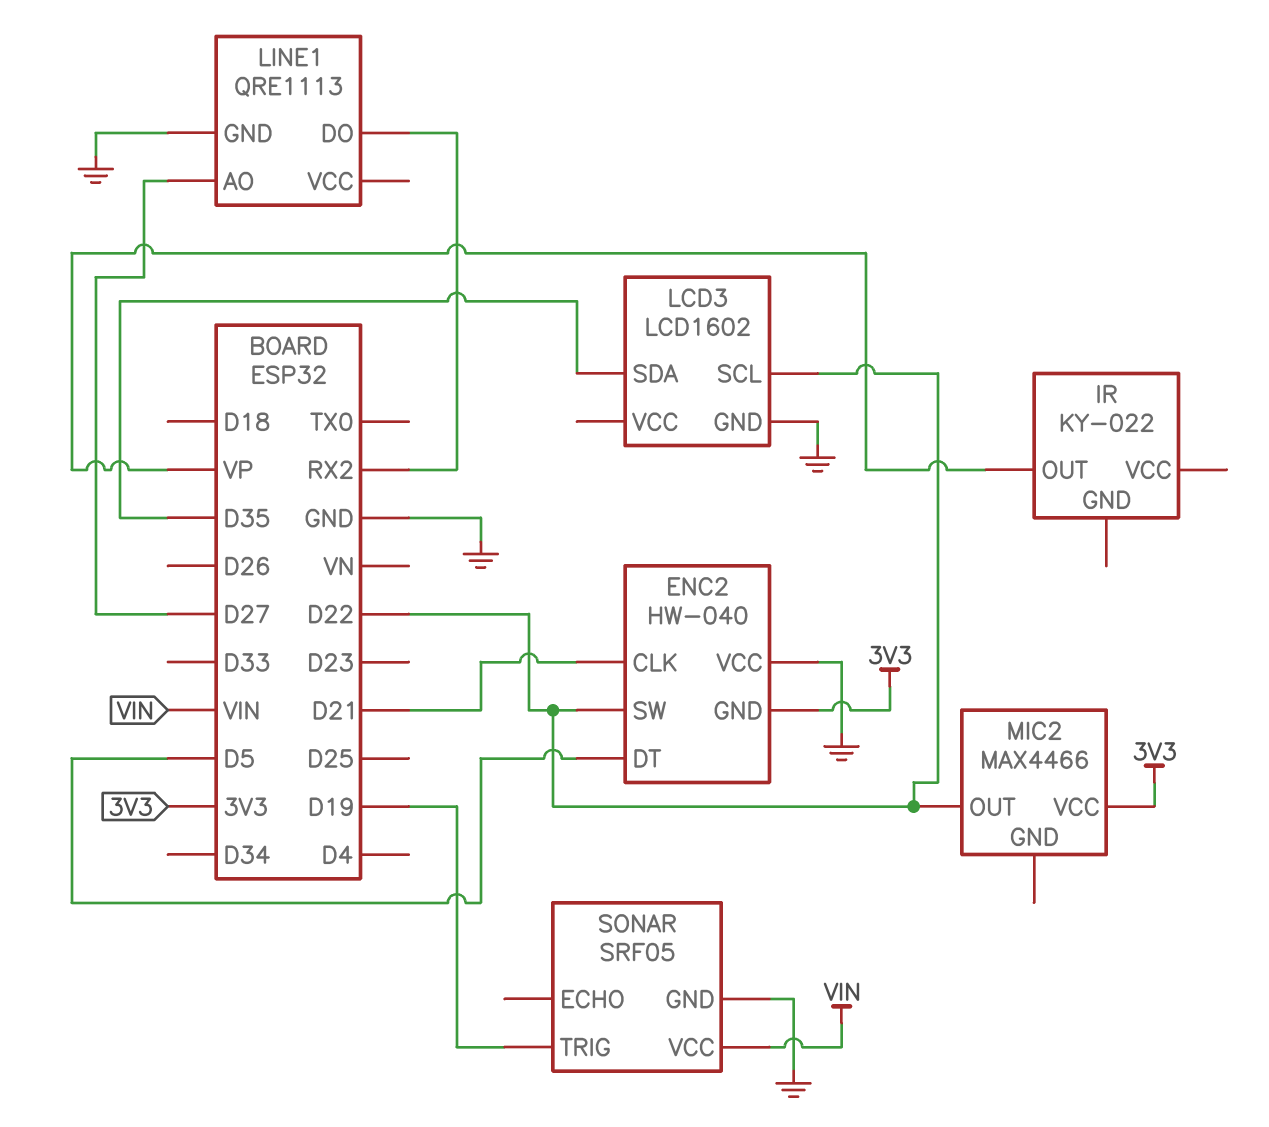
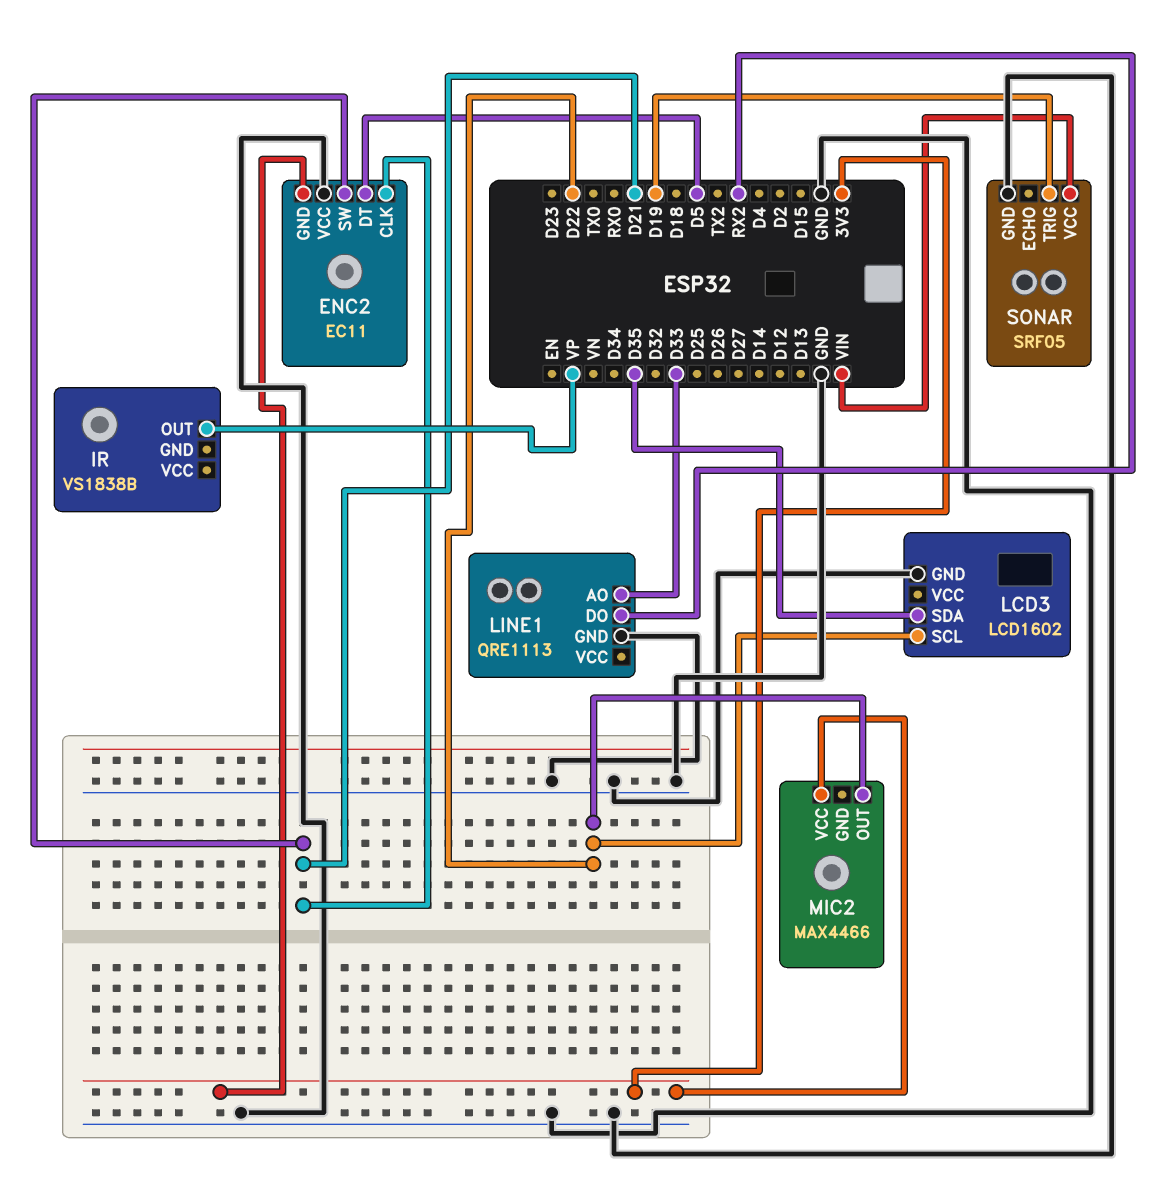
ENC2: HW-040 -> EC11
ENC2 pin SW: D22 -> D21
IR: KY-022 -> VS1838B
LINE1 pin AO: D27 -> D33

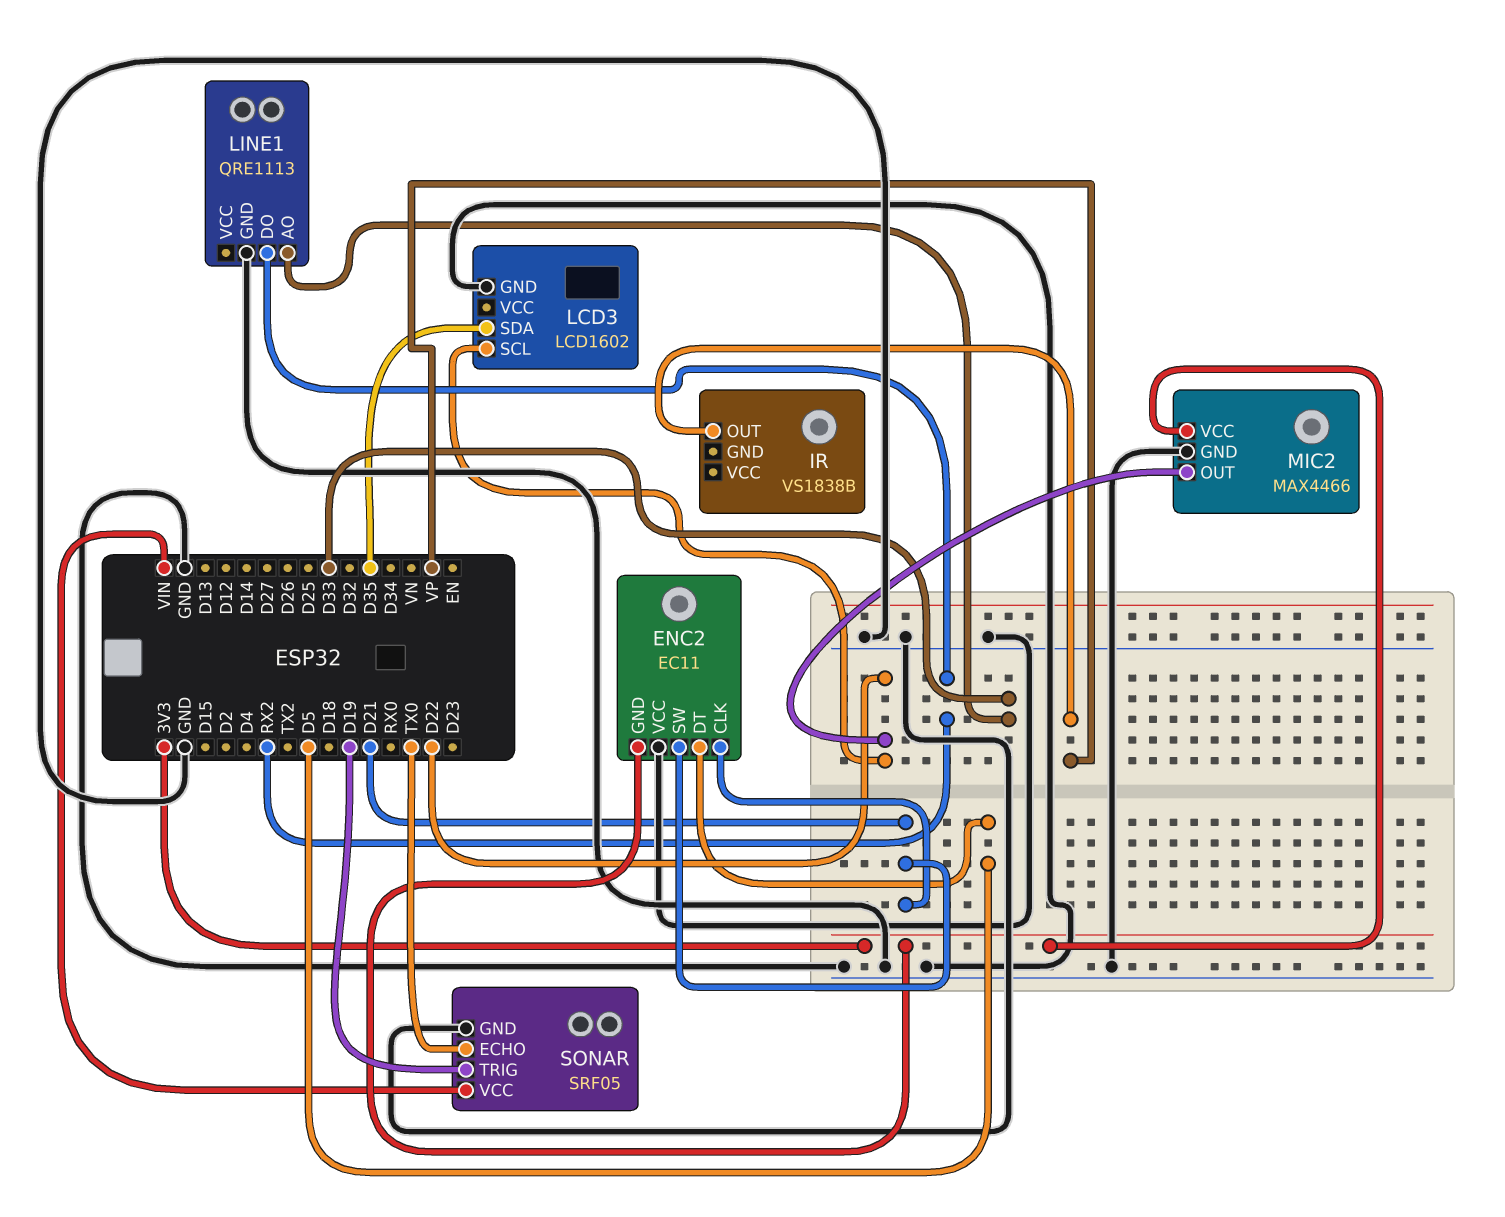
MIC2 pin GND: none -> GND
SONAR pin ECHO: none -> TX0

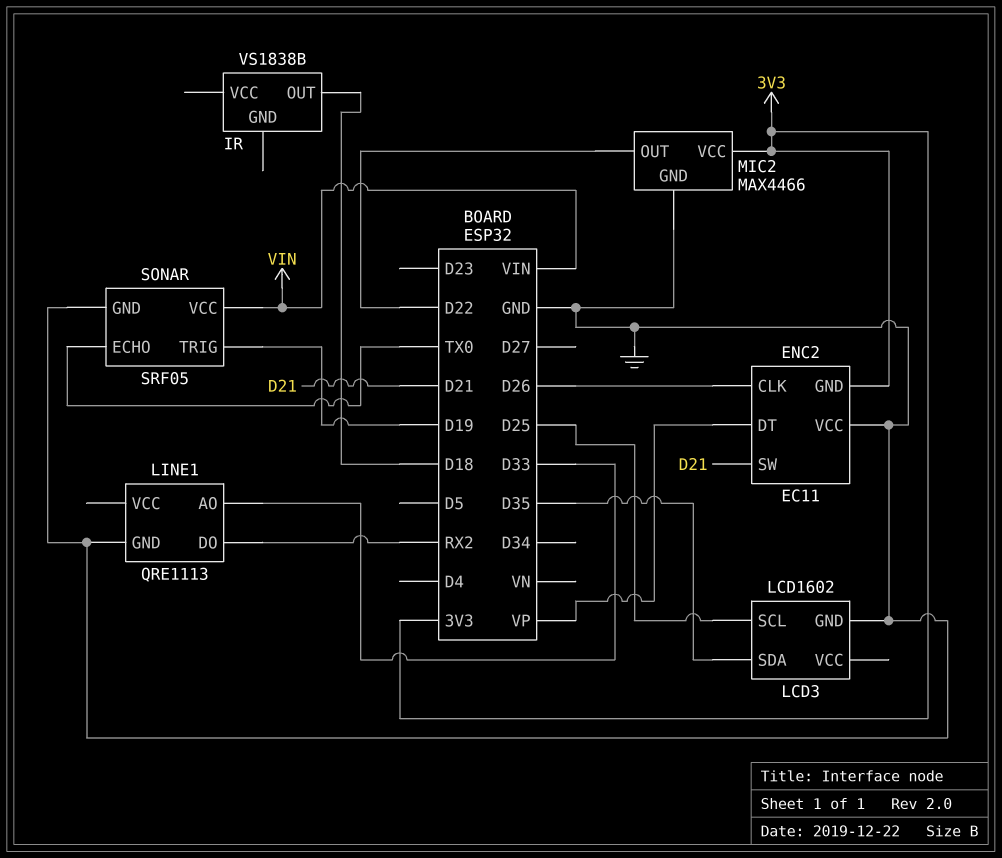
ENC2 pin CLK: D21 -> D26
ENC2 pin DT: D5 -> VP
IR pin OUT: VP -> D18
LCD3 pin SCL: D22 -> D25

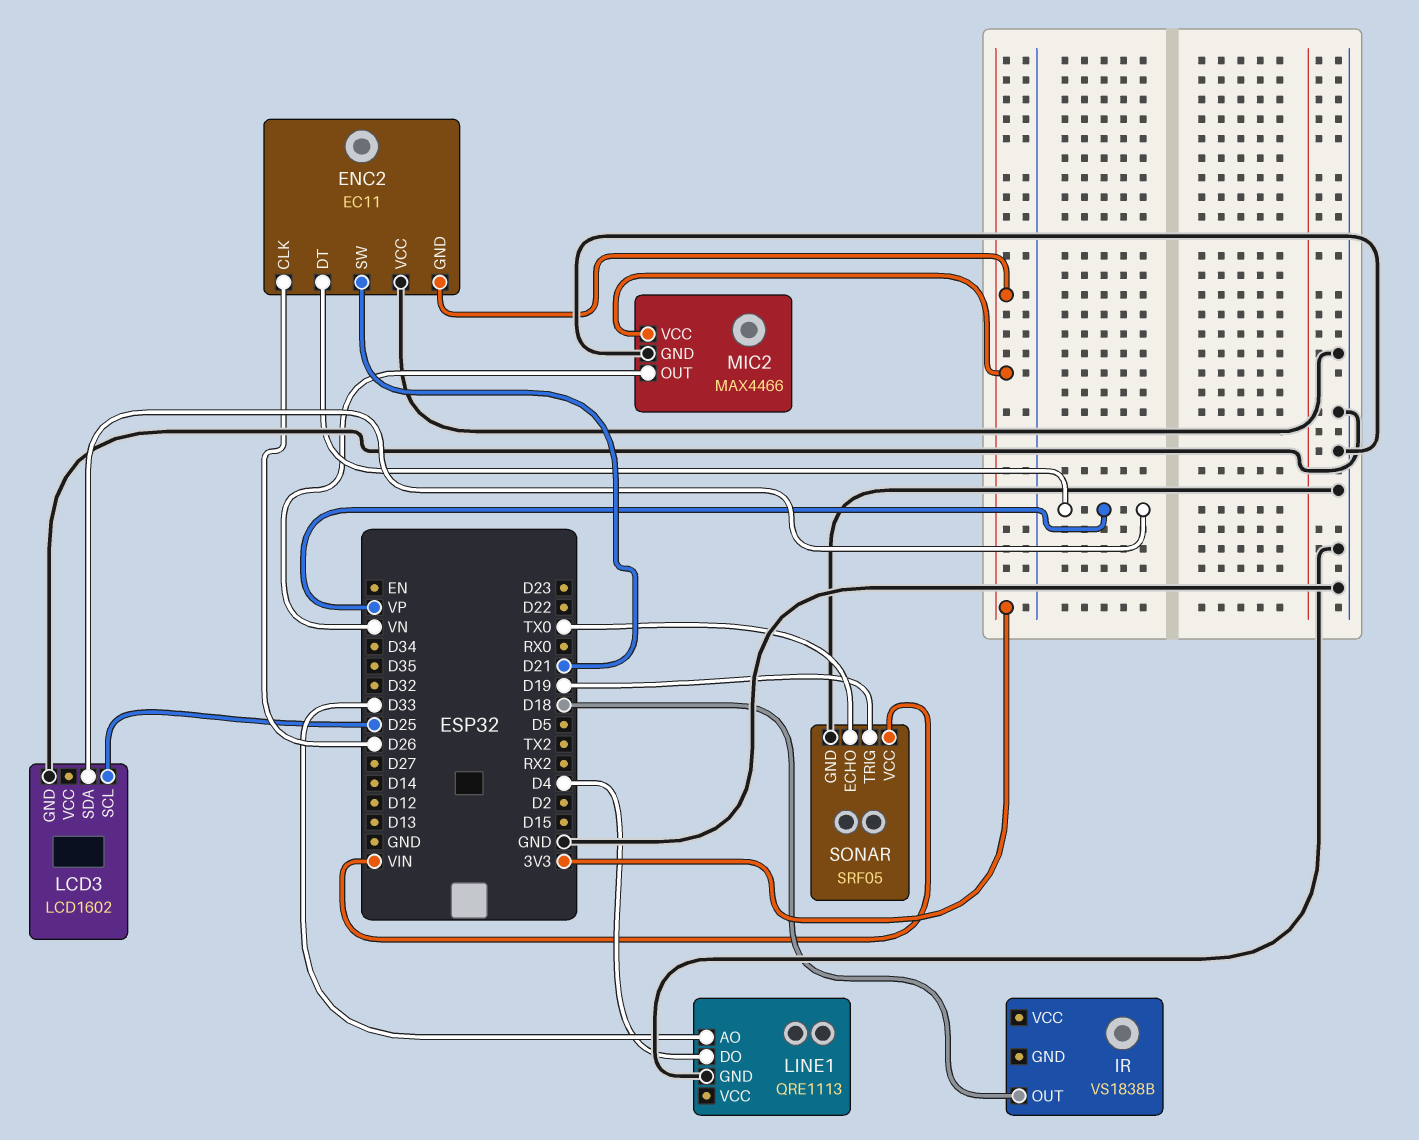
LCD3 pin SDA: D35 -> VP
LINE1 pin DO: RX2 -> D4
MIC2 pin OUT: D22 -> VN

